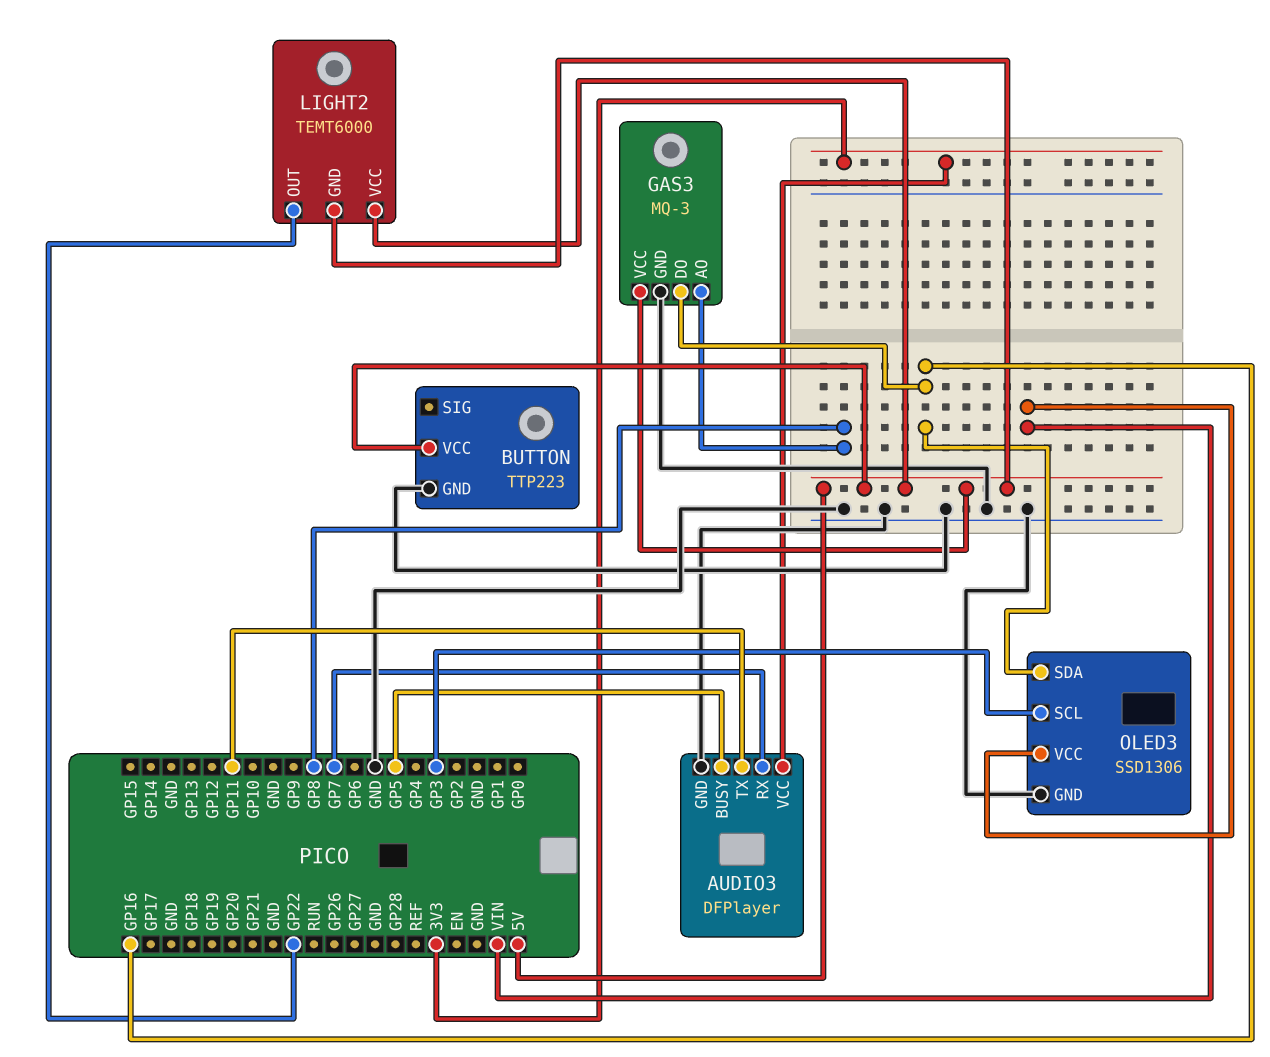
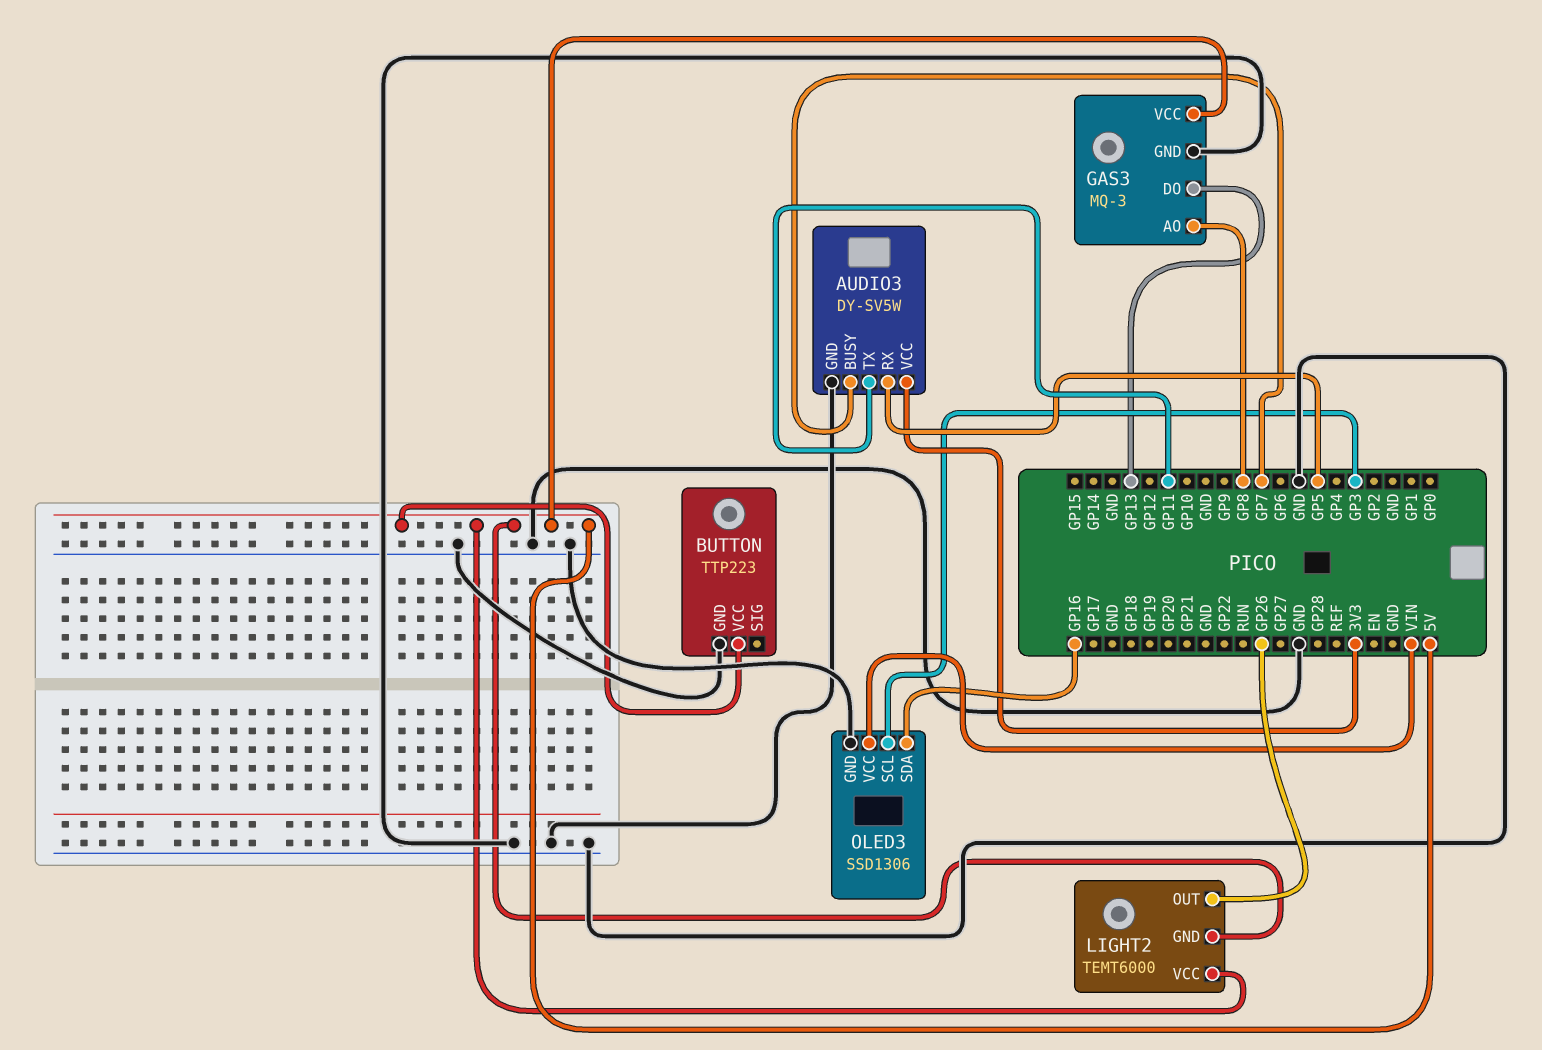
AUDIO3: DFPlayer -> DY-SV5W
AUDIO3 pin BUSY: GP5 -> GP7
AUDIO3 pin RX: GP7 -> GP5
GAS3 pin DO: GP16 -> GP13
LIGHT2 pin OUT: GP22 -> GP26

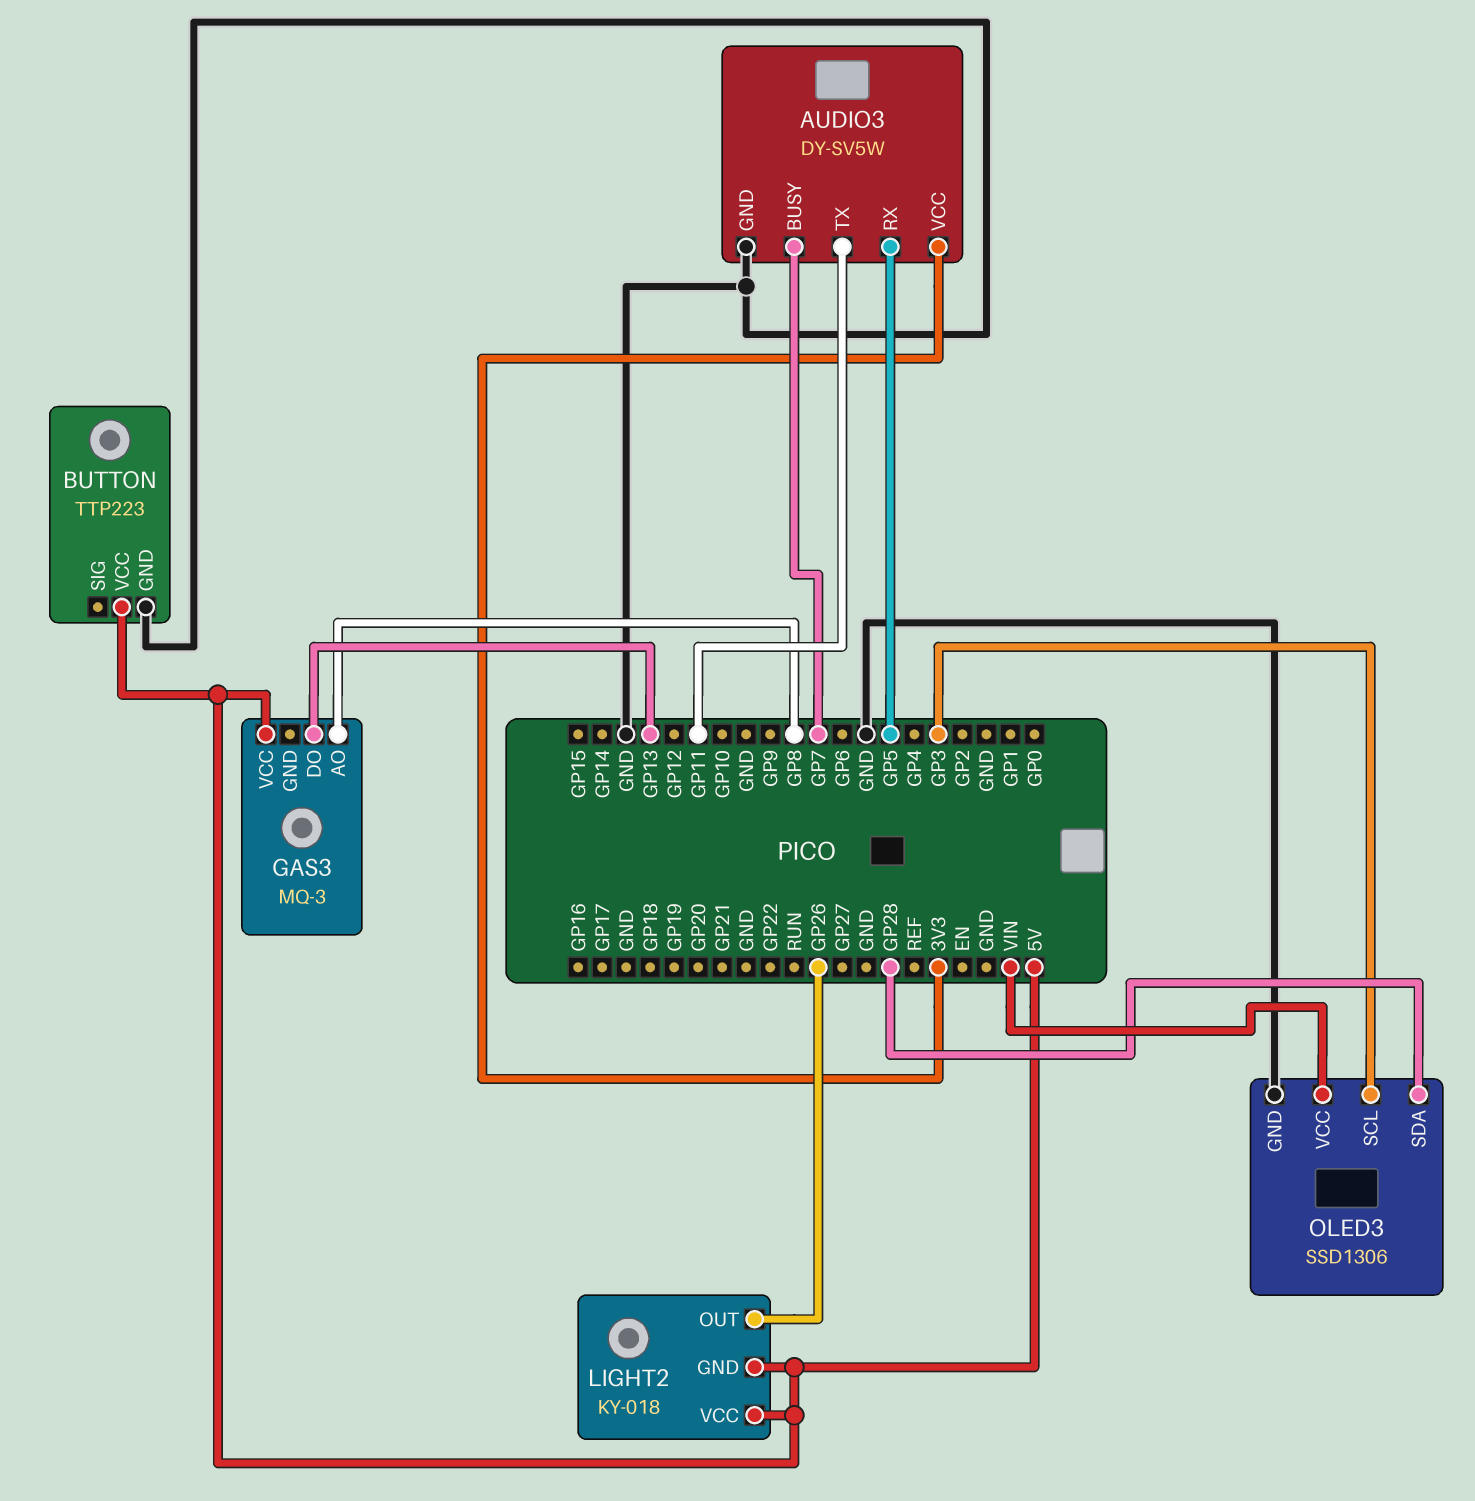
GAS3 pin GND: GND -> none
LIGHT2: TEMT6000 -> KY-018
OLED3 pin SDA: GP16 -> GP28

